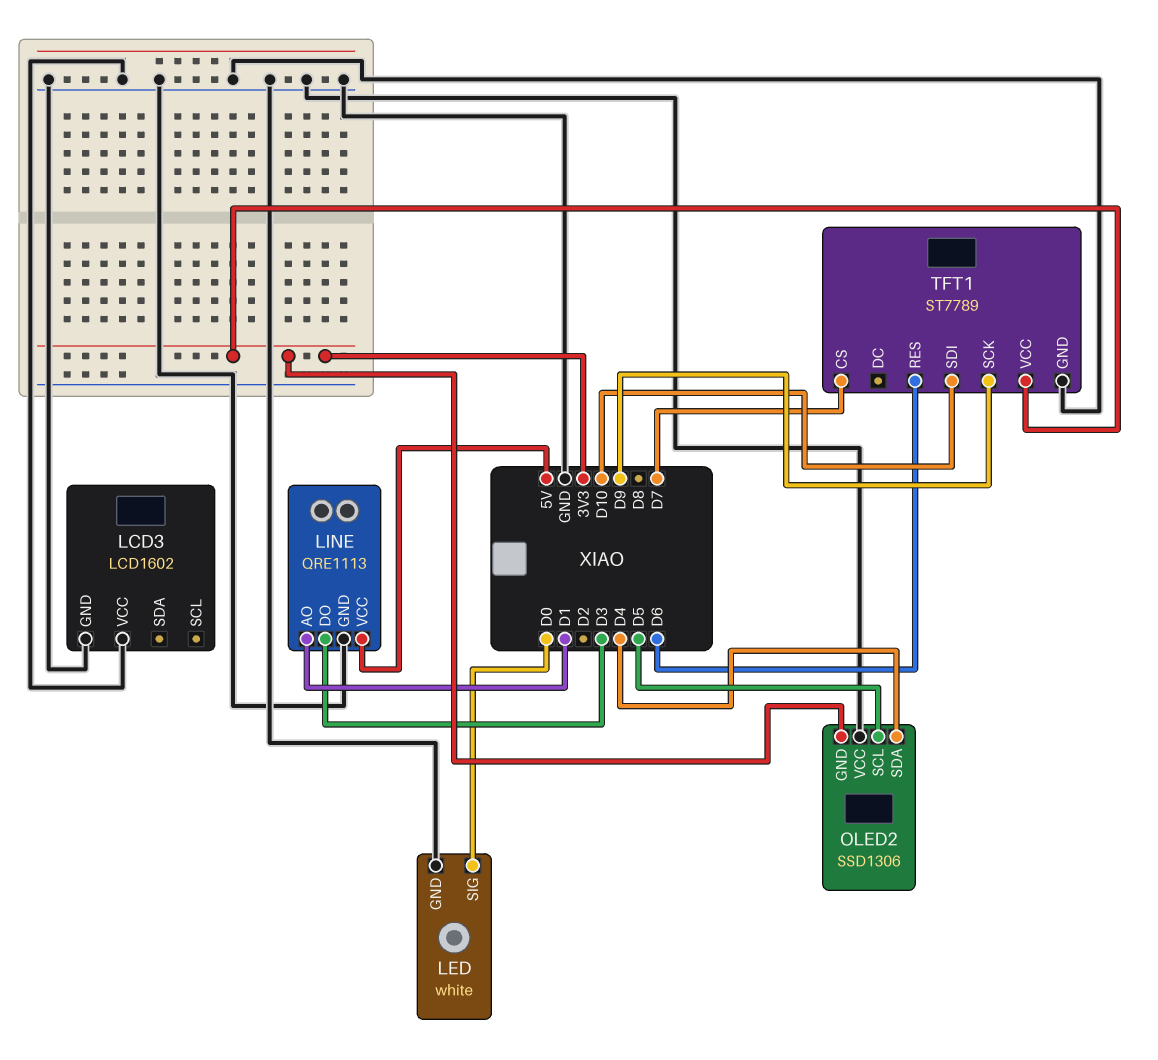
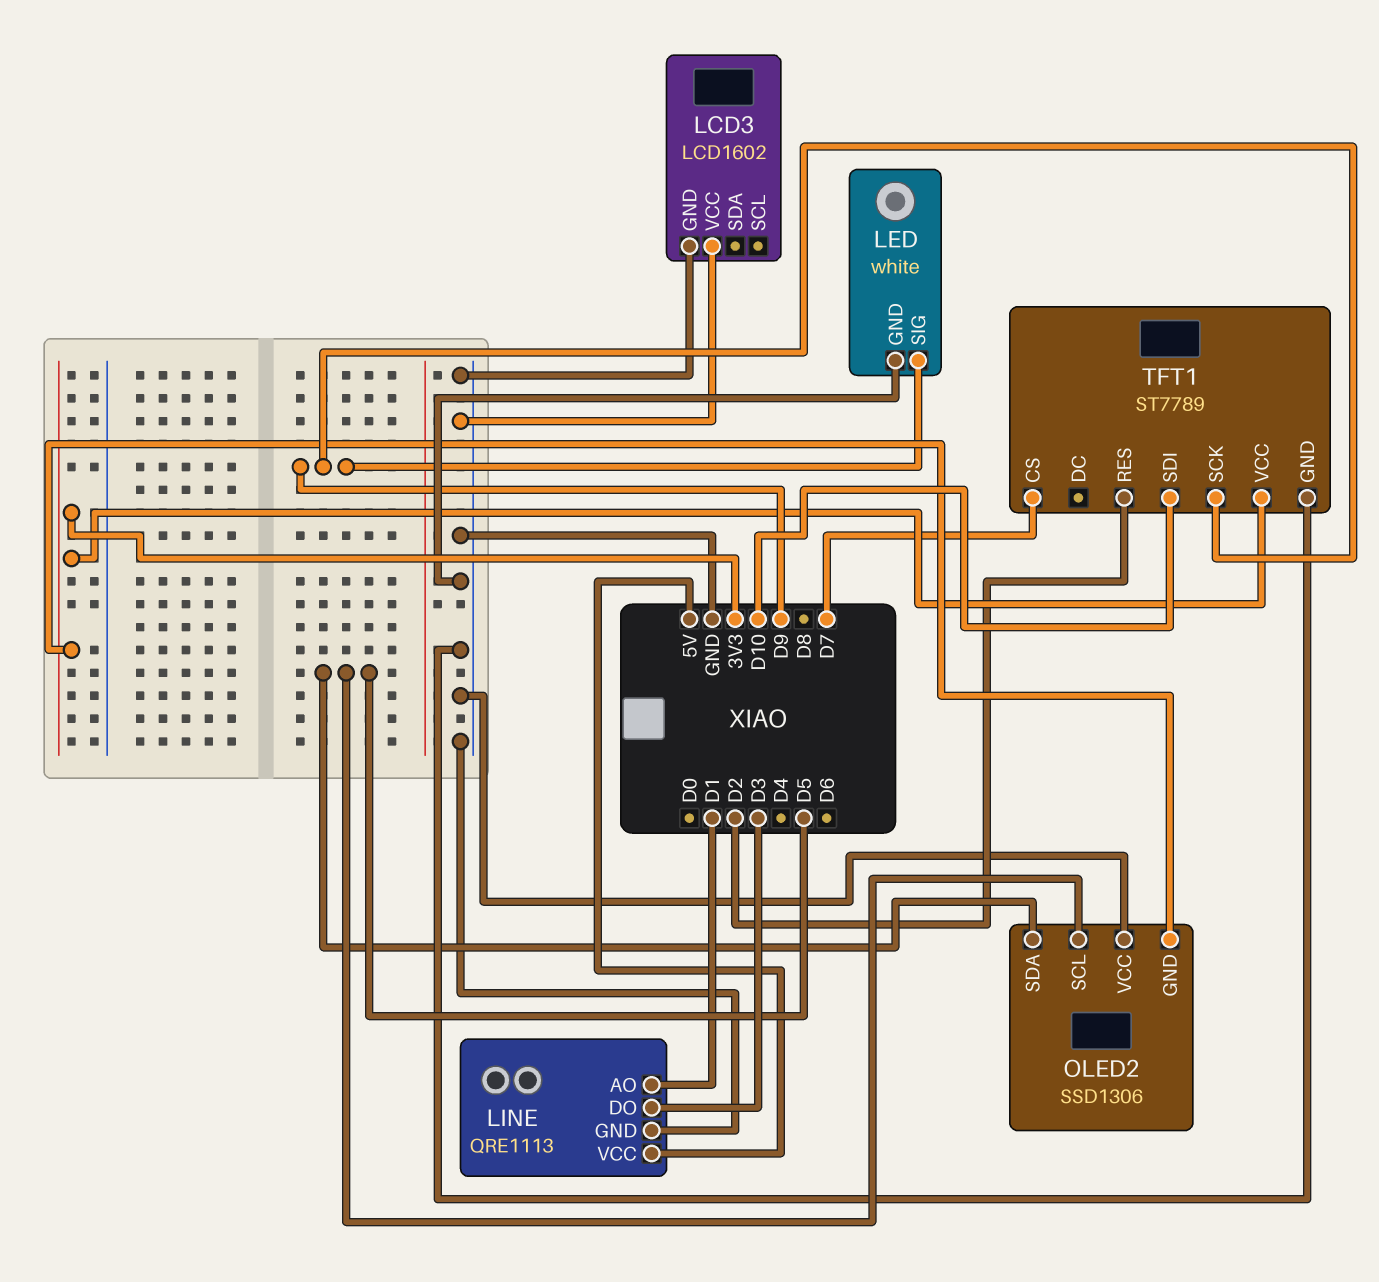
LED pin SIG: D0 -> D9
OLED2 pin SDA: D4 -> D5
TFT1 pin RES: D6 -> D2

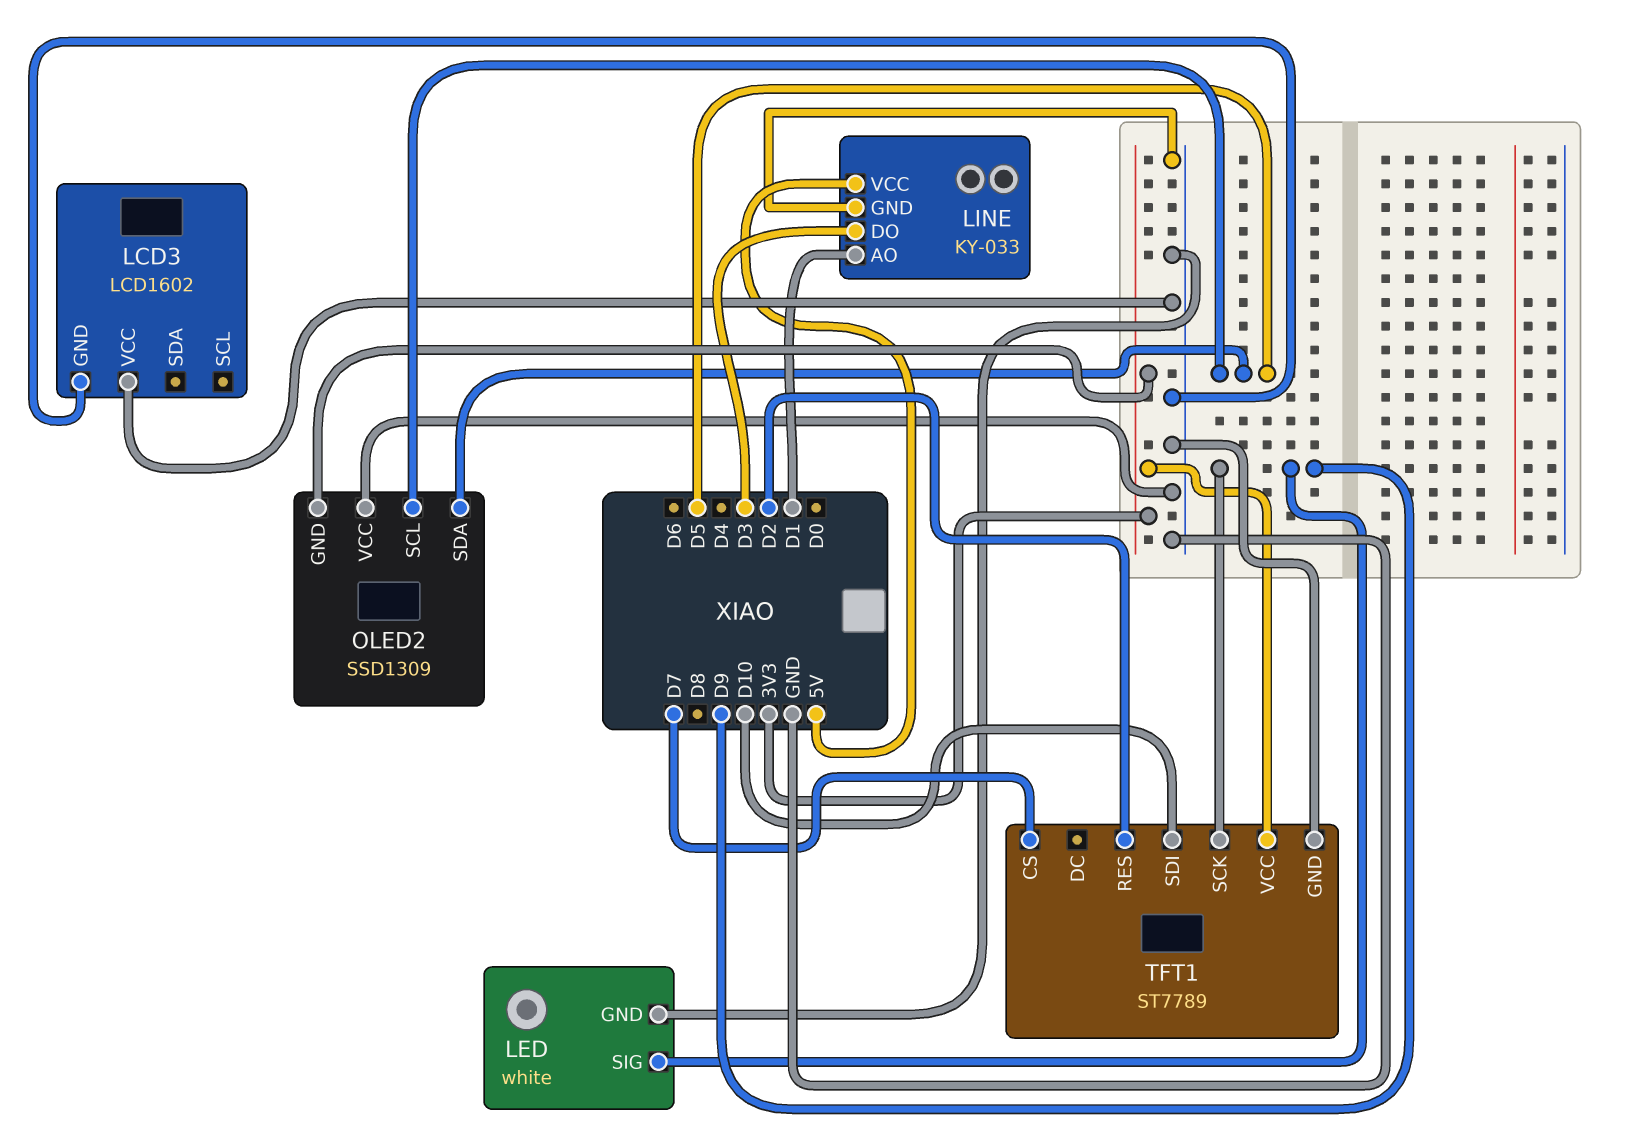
LINE: QRE1113 -> KY-033
OLED2: SSD1306 -> SSD1309

